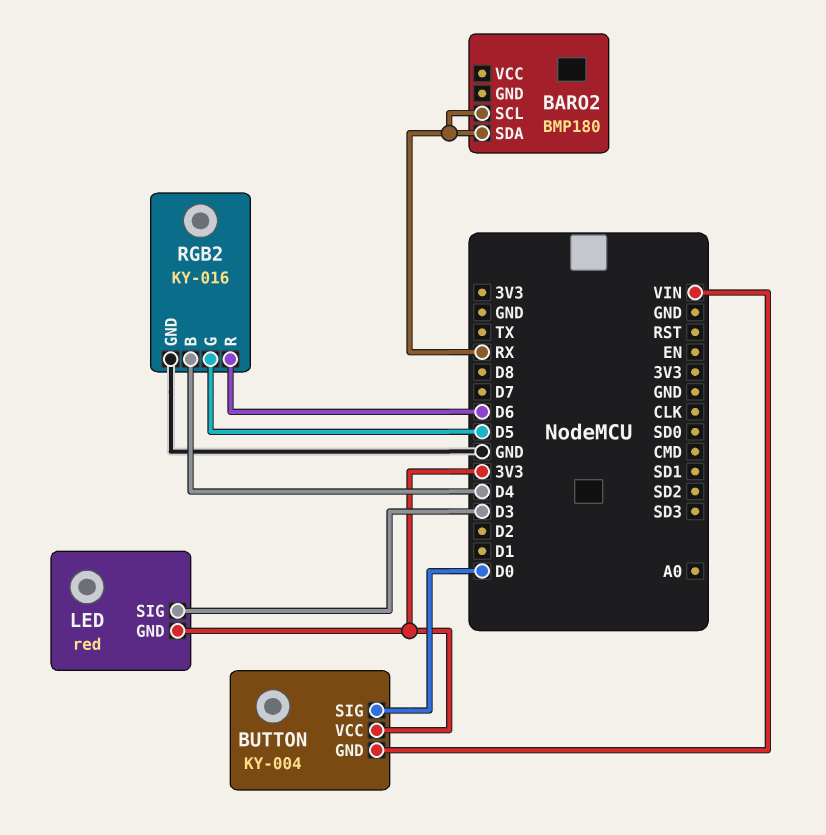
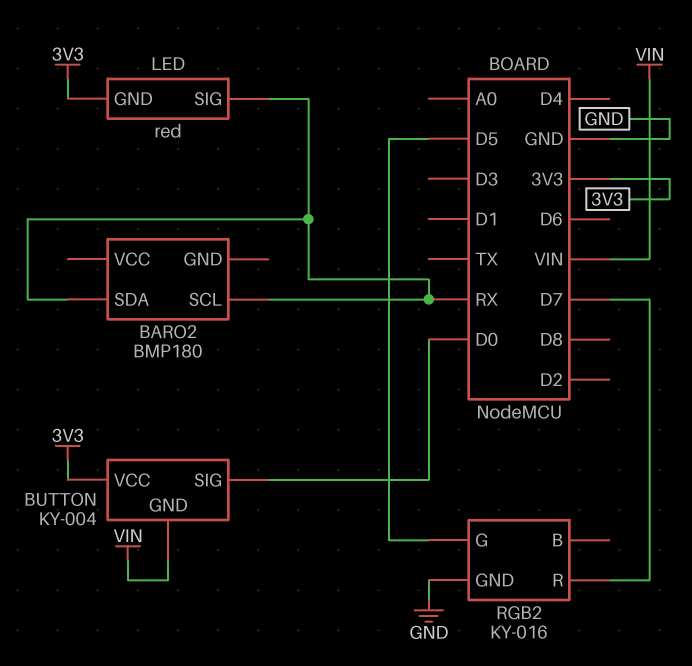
LED pin SIG: D3 -> RX
RGB2 pin B: D4 -> none
RGB2 pin R: D6 -> D7

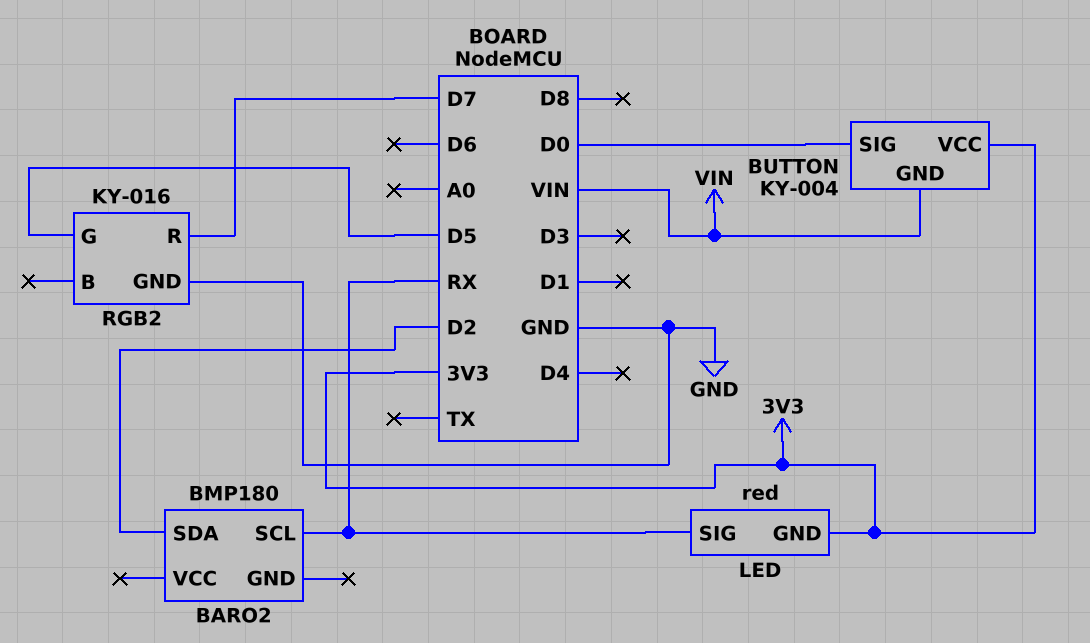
BARO2 pin SDA: RX -> D2

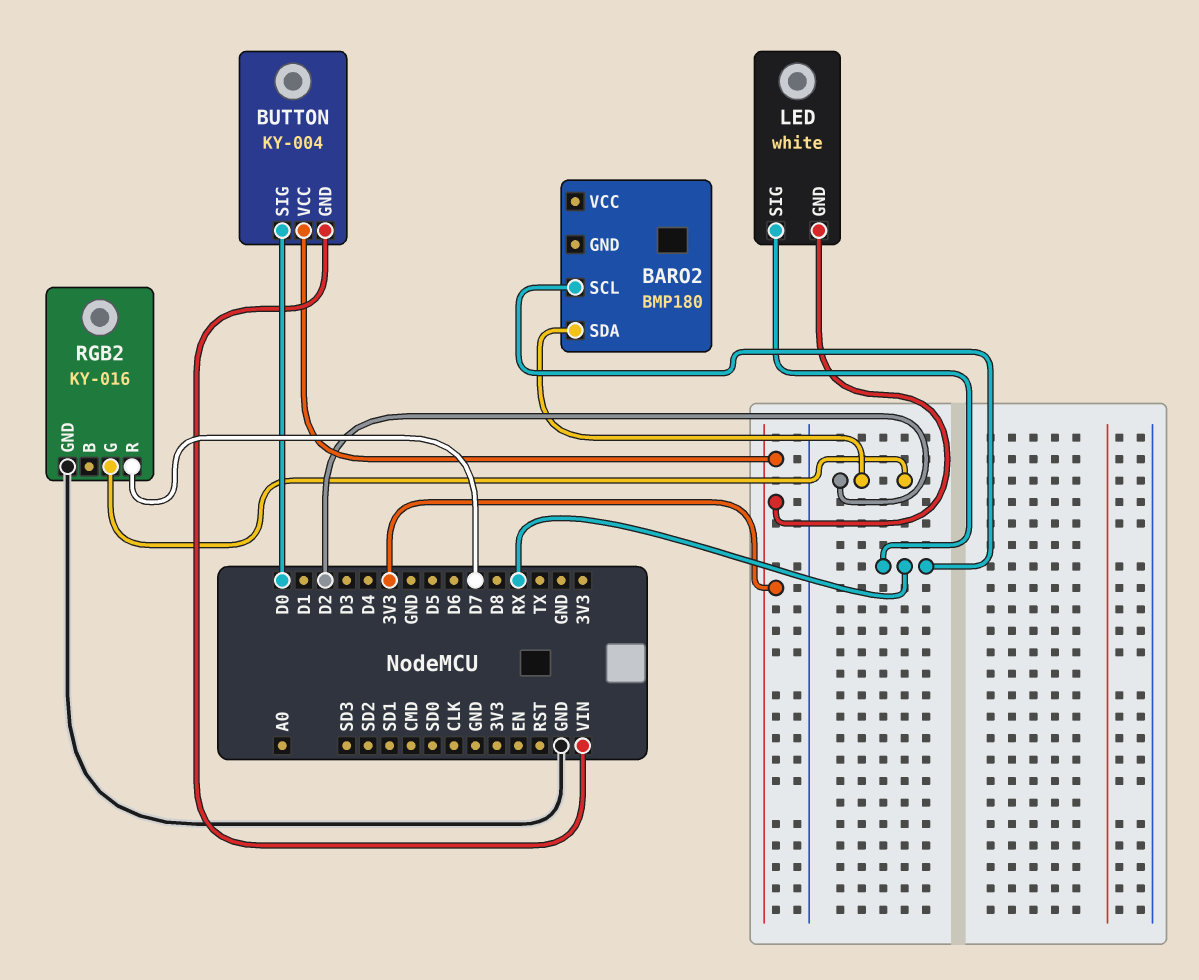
LED: red -> white
RGB2 pin G: D5 -> D2

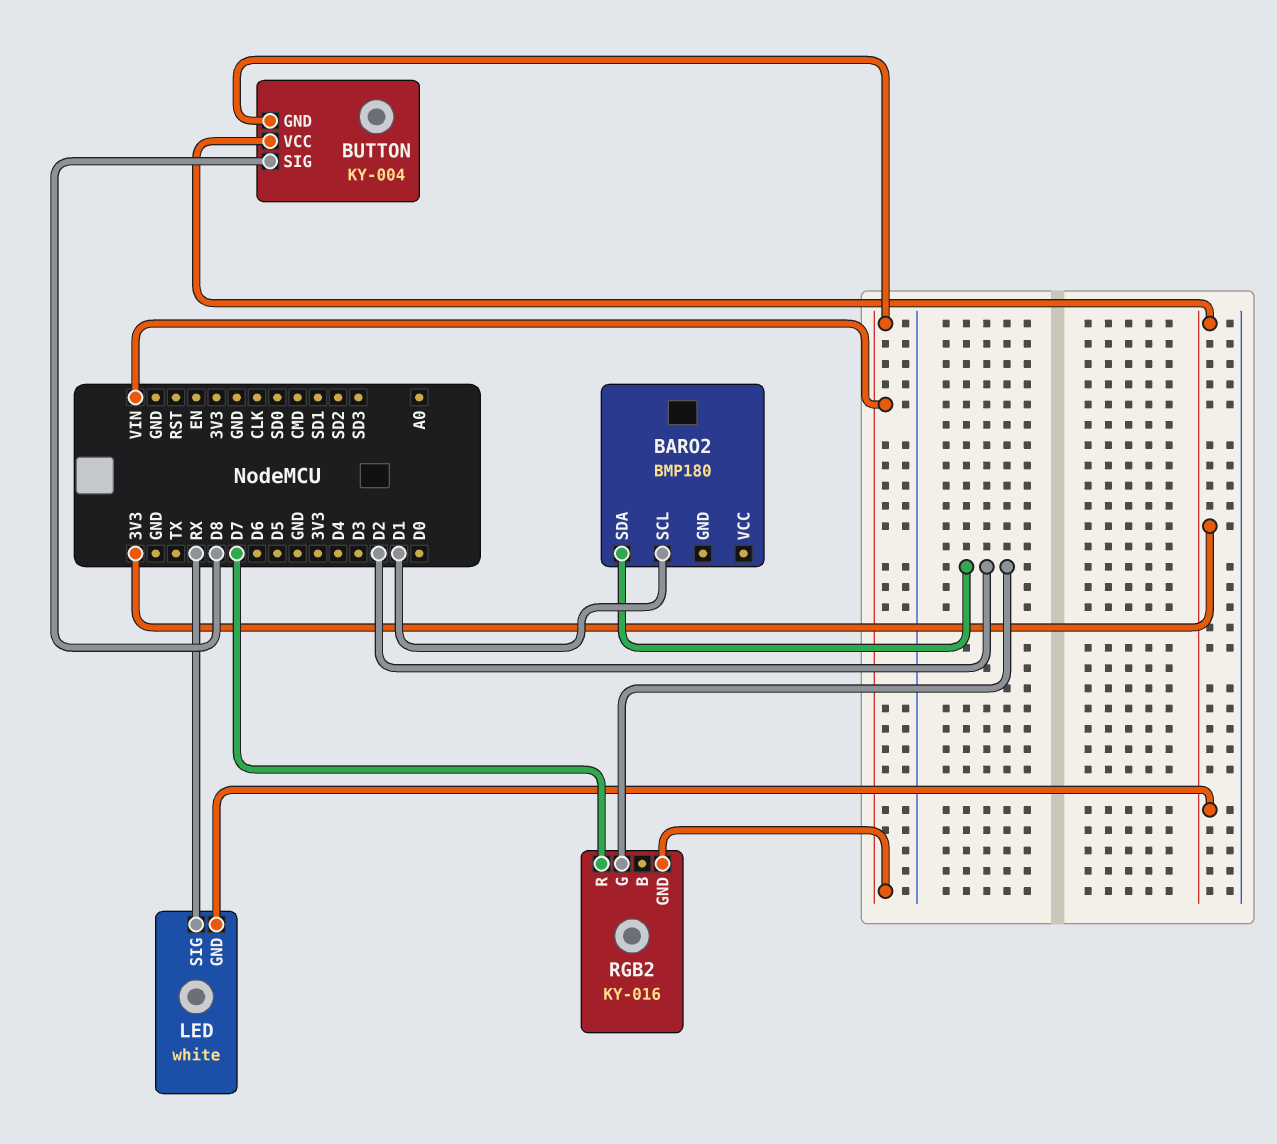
BARO2 pin SCL: RX -> D1
BUTTON pin SIG: D0 -> D8
RGB2 pin GND: GND -> VIN

